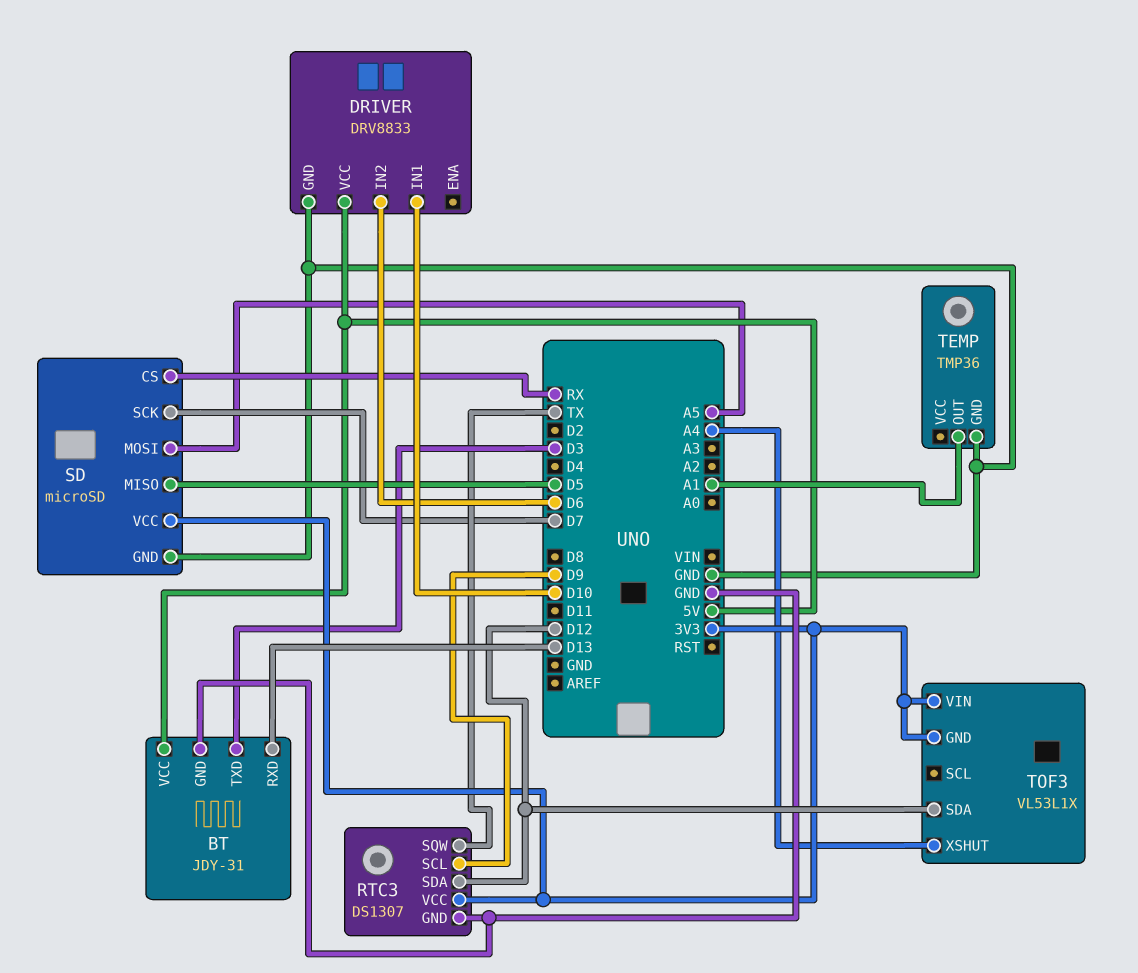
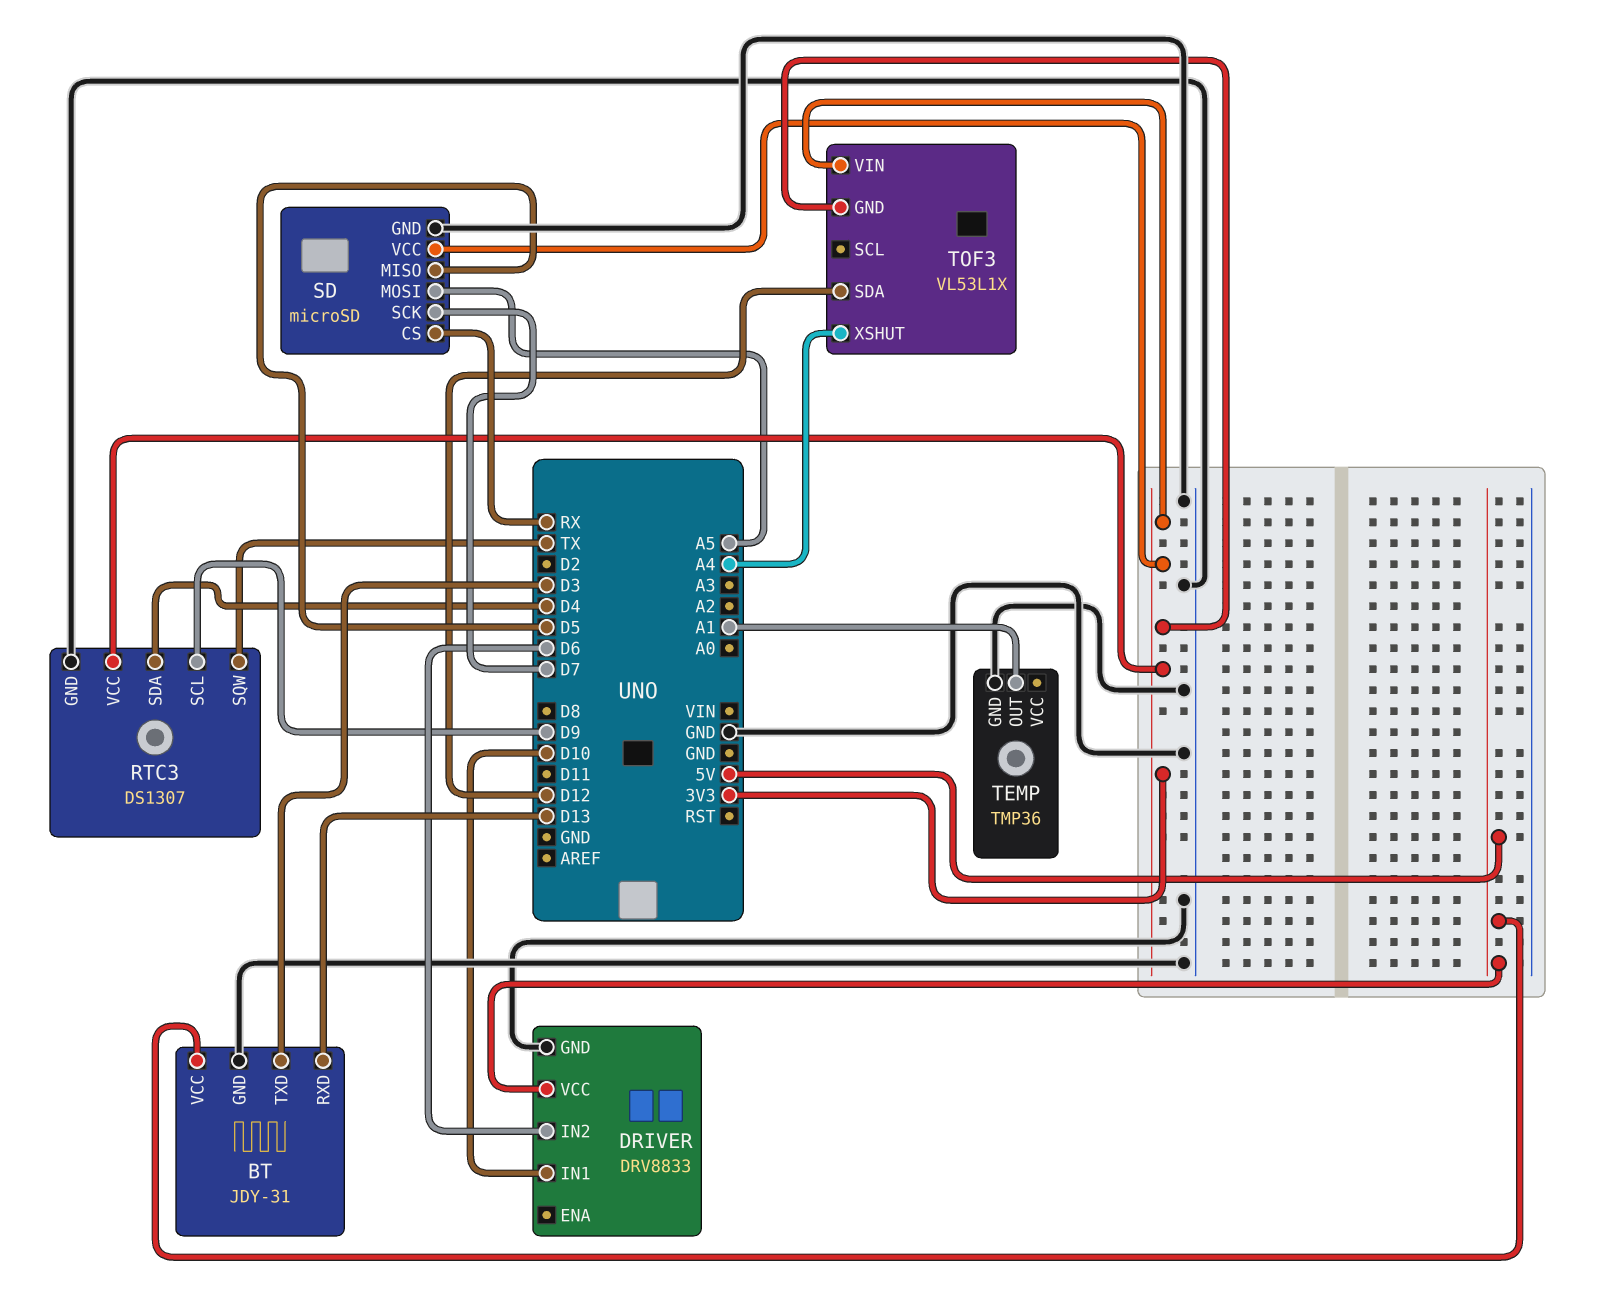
RTC3 pin SDA: D12 -> D4

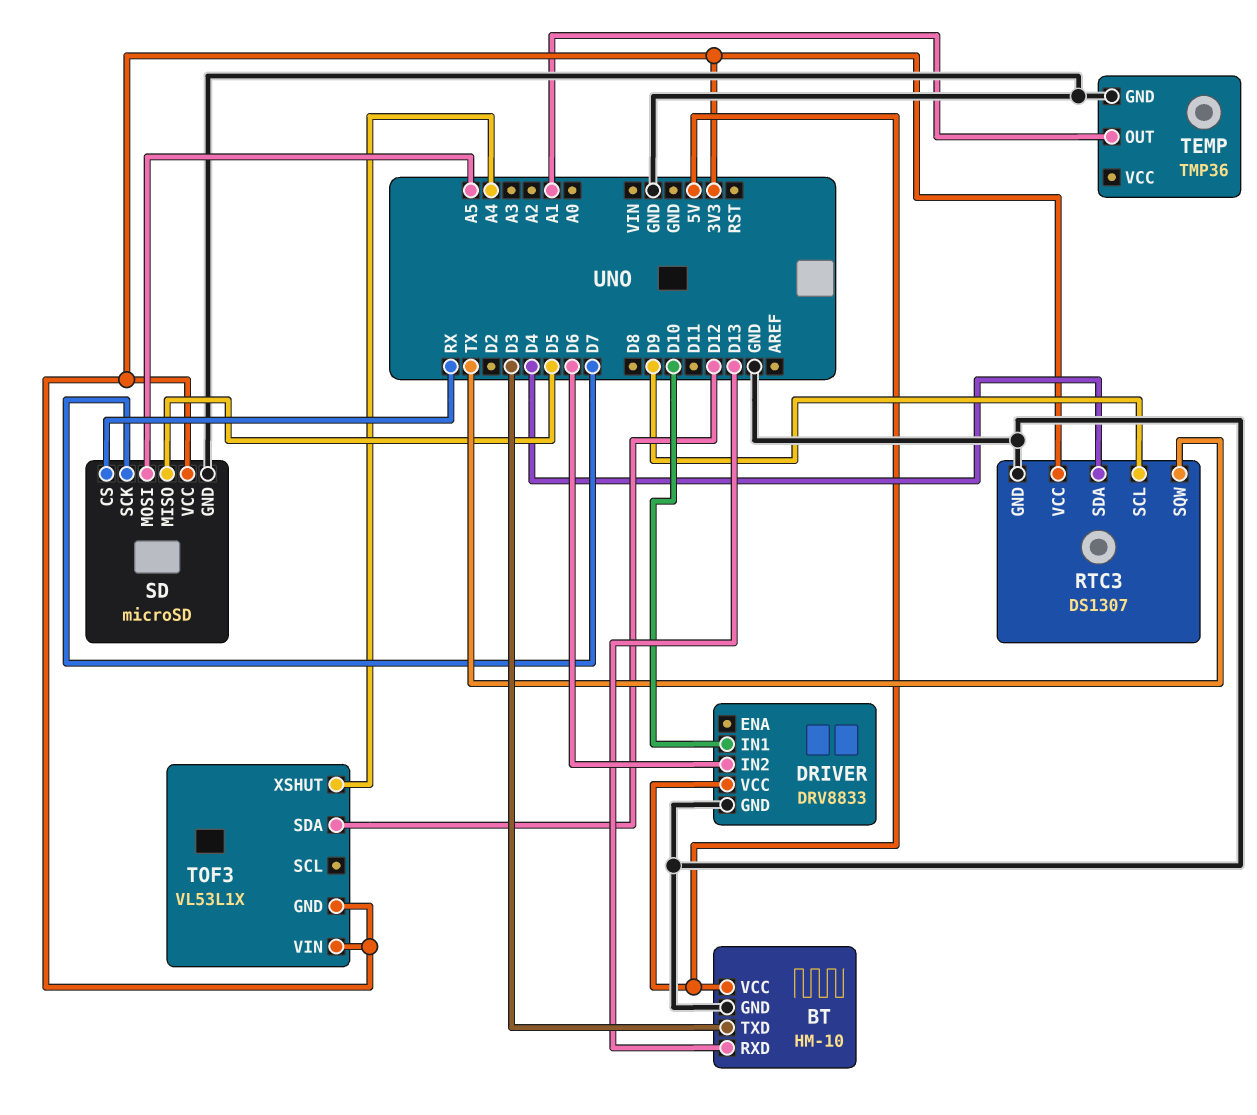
BT: JDY-31 -> HM-10

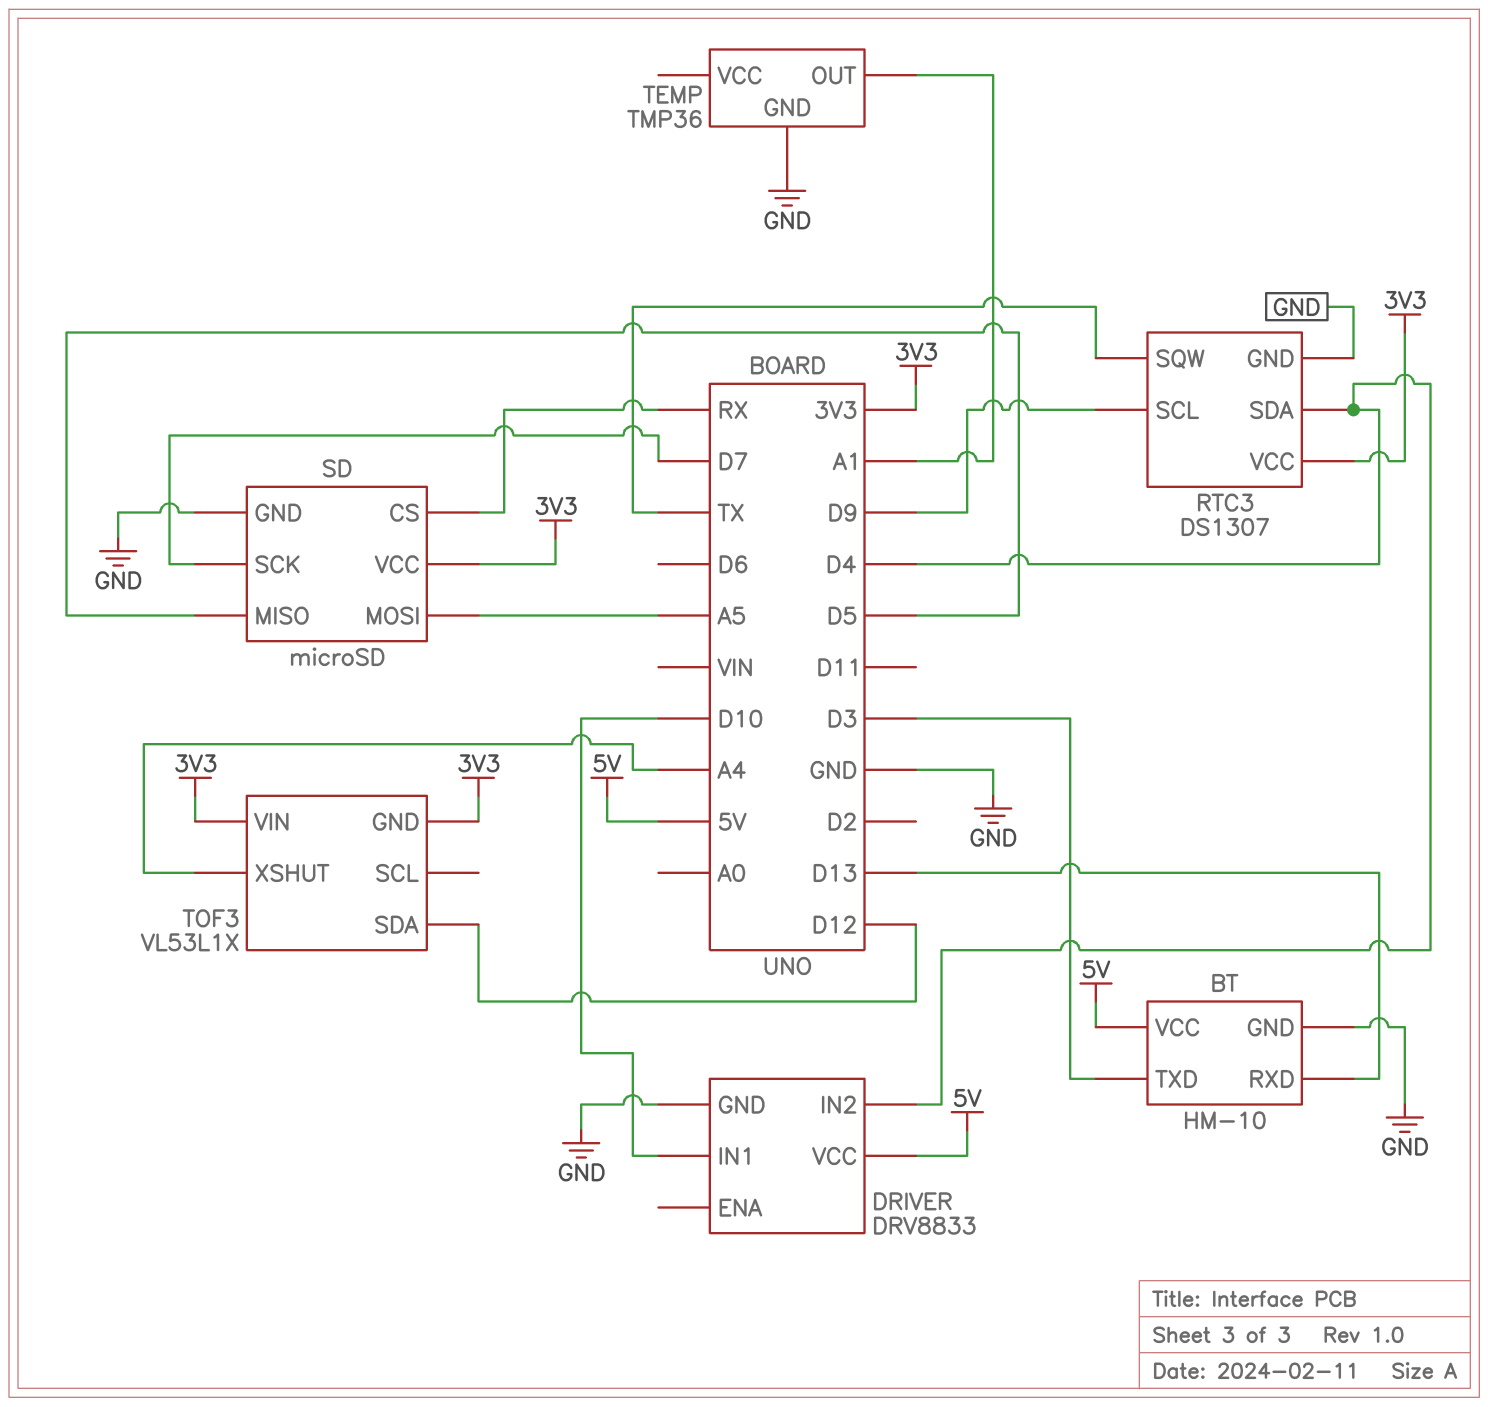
DRIVER pin IN2: D6 -> D4

